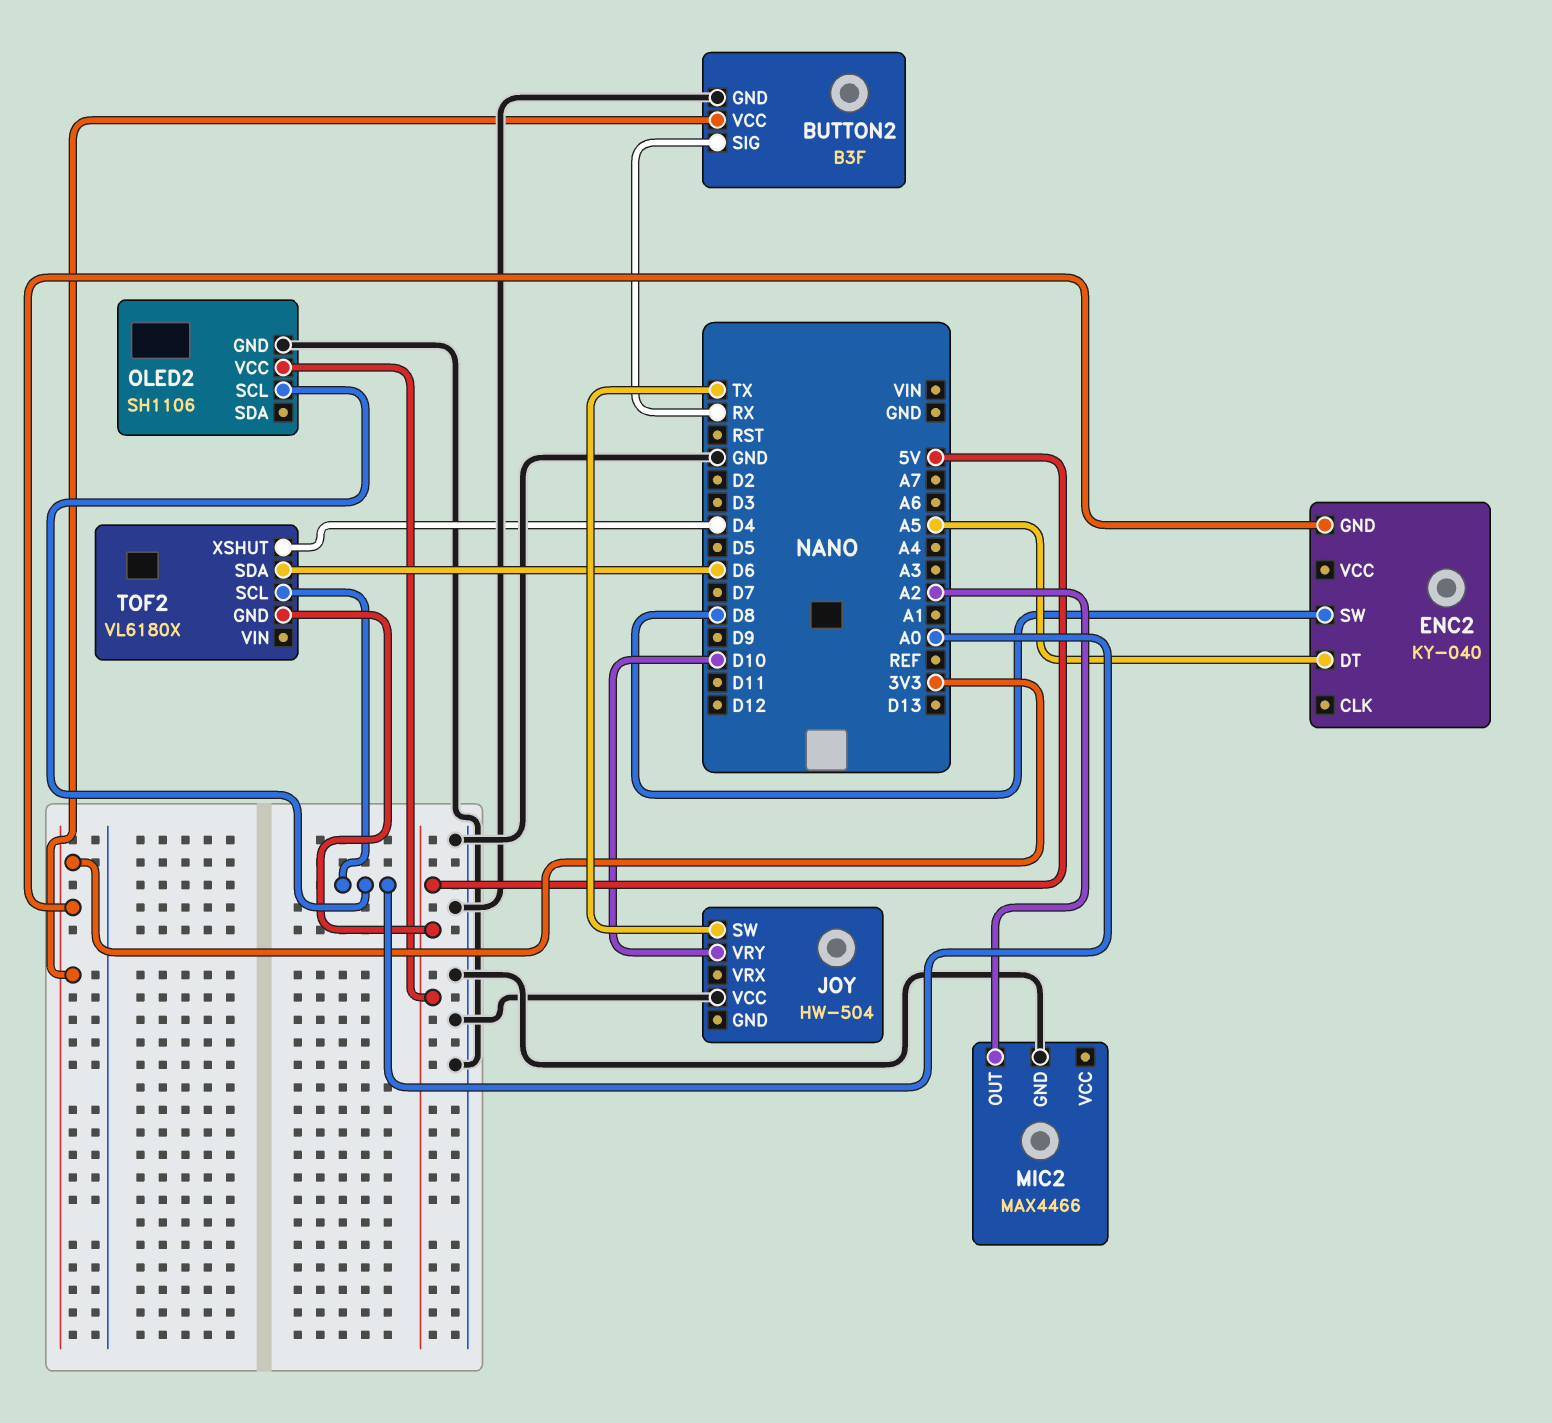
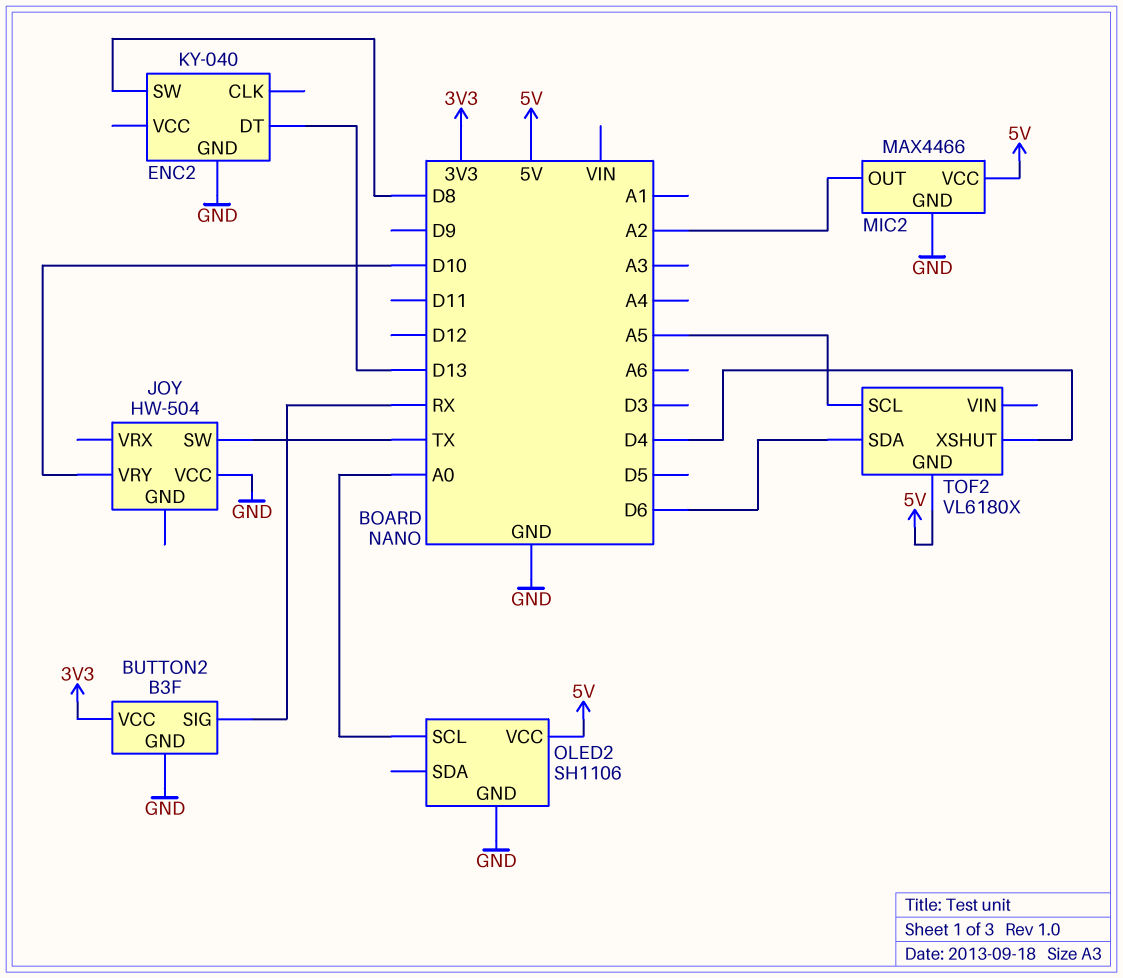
ENC2 pin DT: A5 -> D13
ENC2 pin GND: 3V3 -> GND
MIC2 pin VCC: none -> 5V
TOF2 pin SCL: A0 -> A5

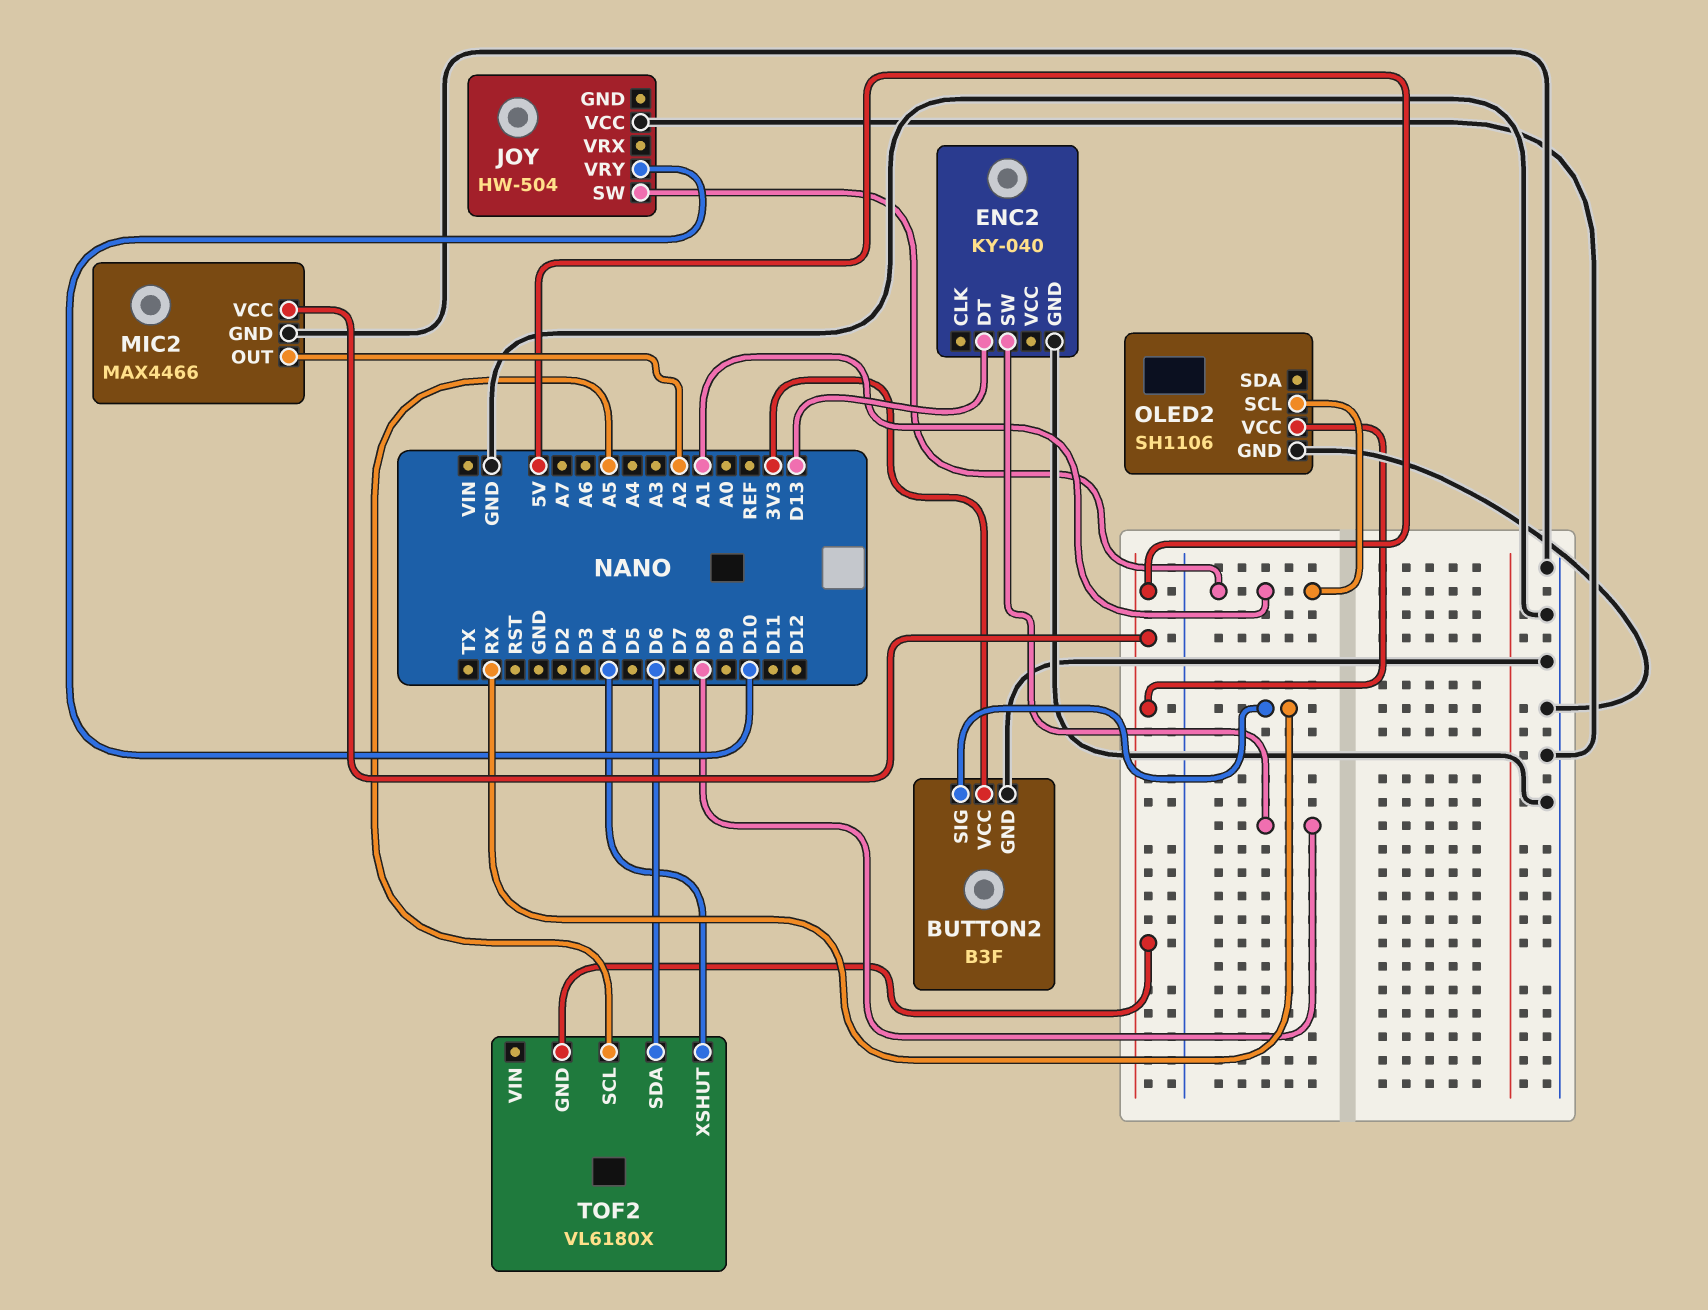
JOY pin SW: TX -> A1
OLED2 pin SCL: A0 -> A1

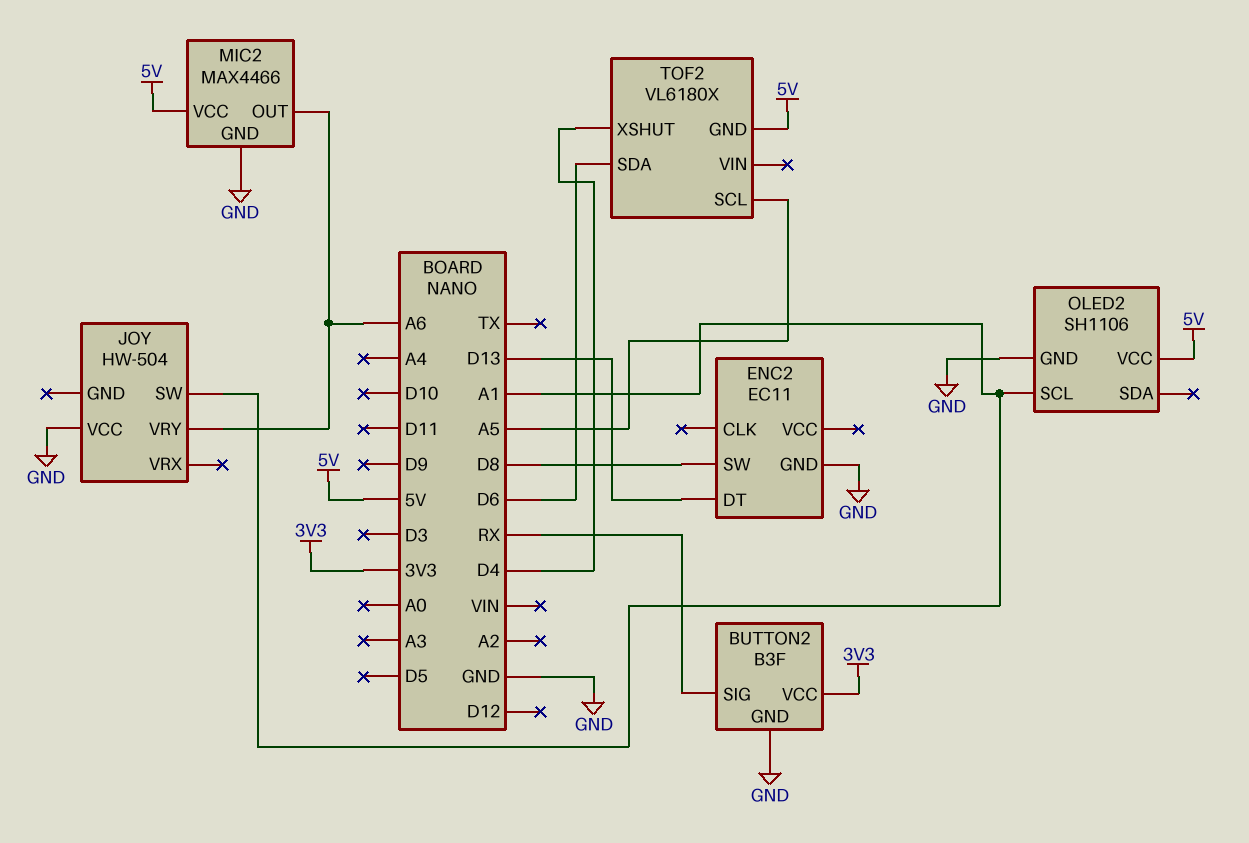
ENC2: KY-040 -> EC11
JOY pin VRY: D10 -> A6
MIC2 pin OUT: A2 -> A6

